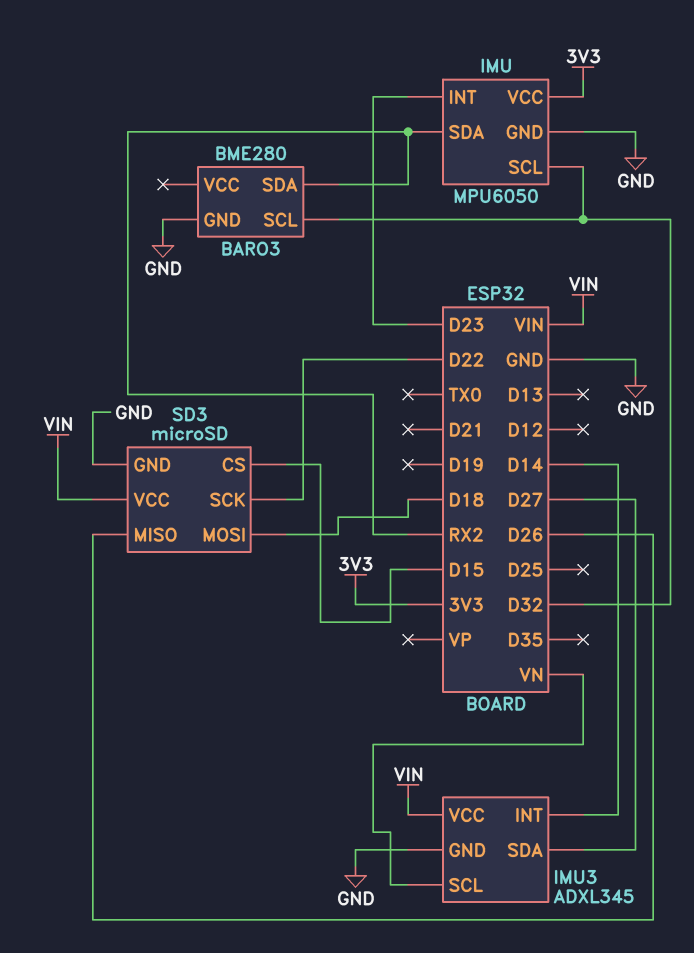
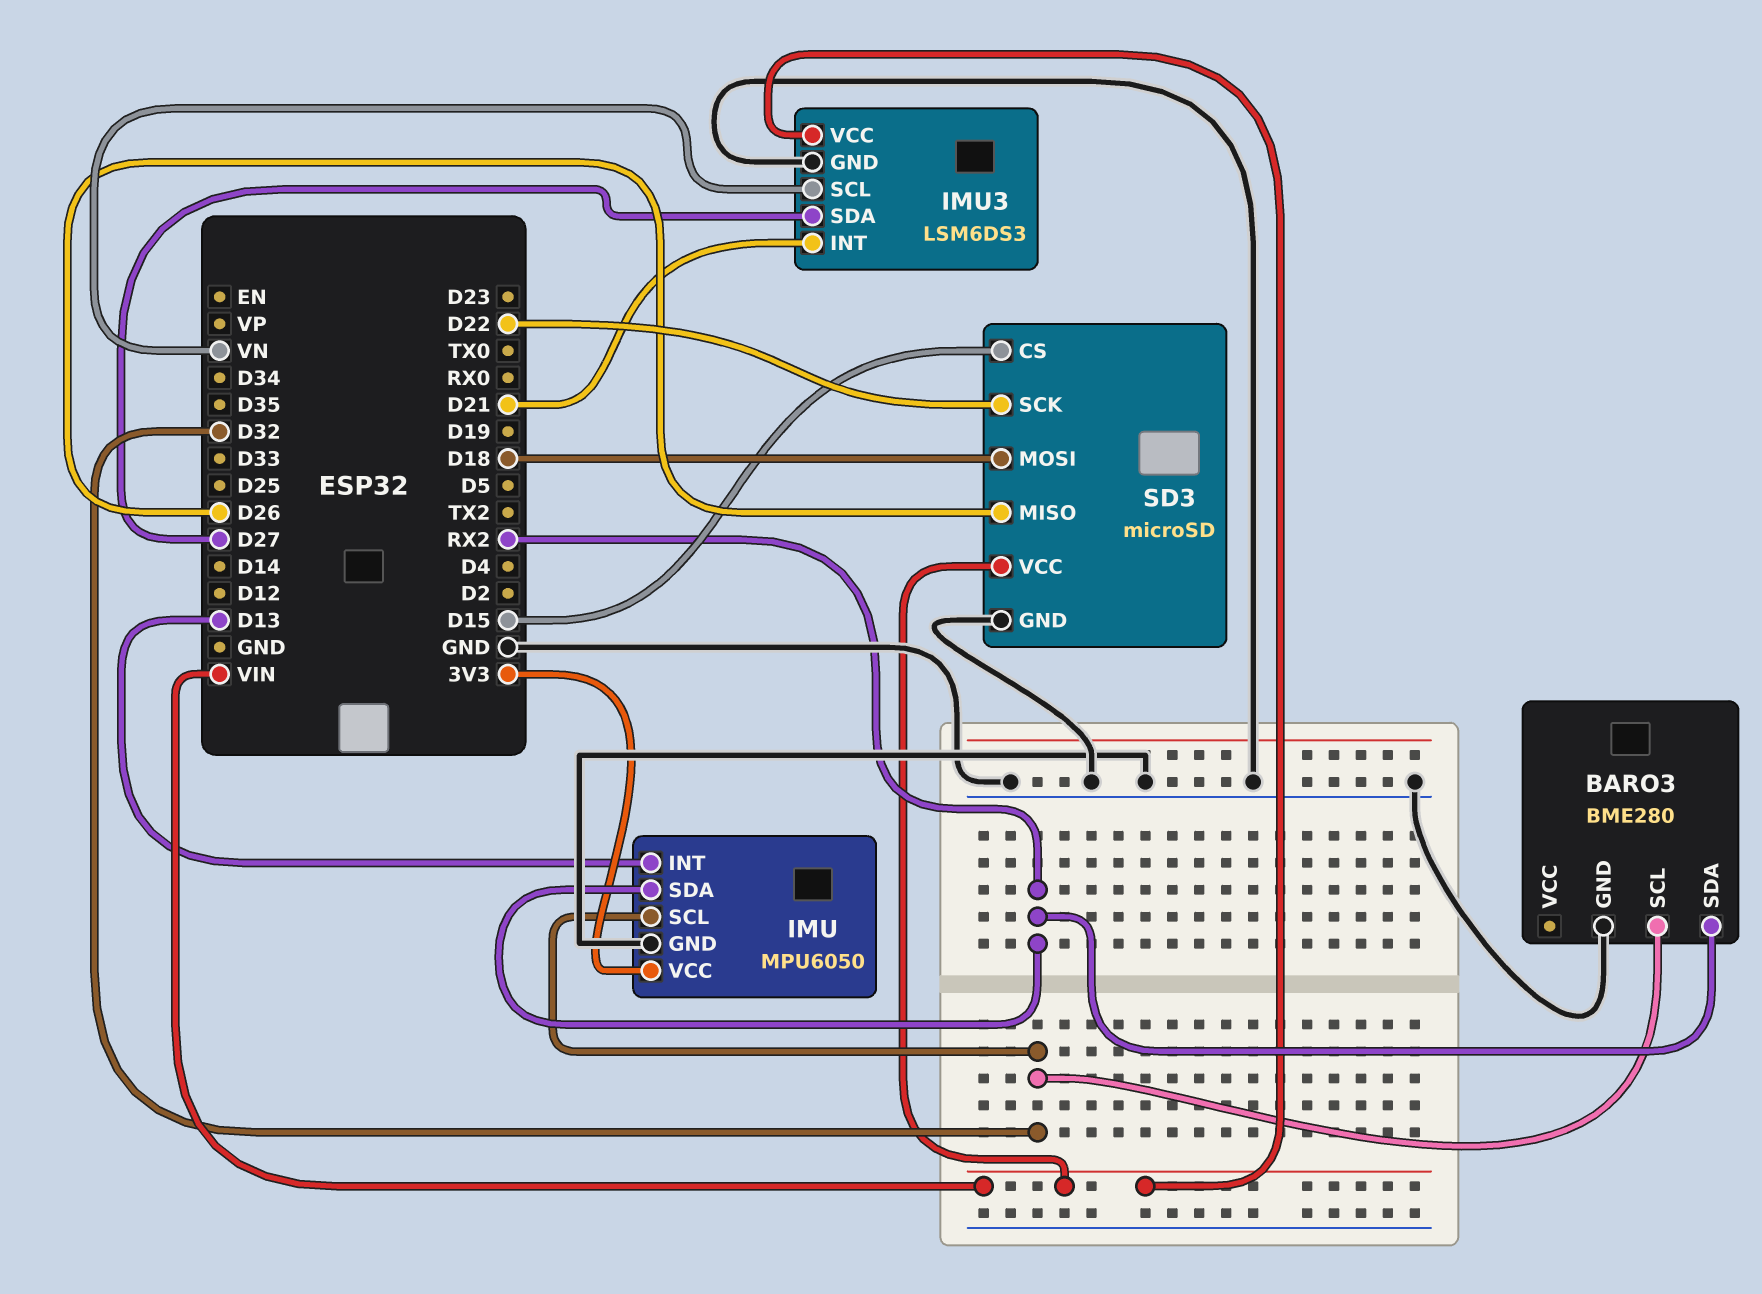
IMU pin INT: D23 -> D13
IMU3: ADXL345 -> LSM6DS3
IMU3 pin INT: D14 -> D21

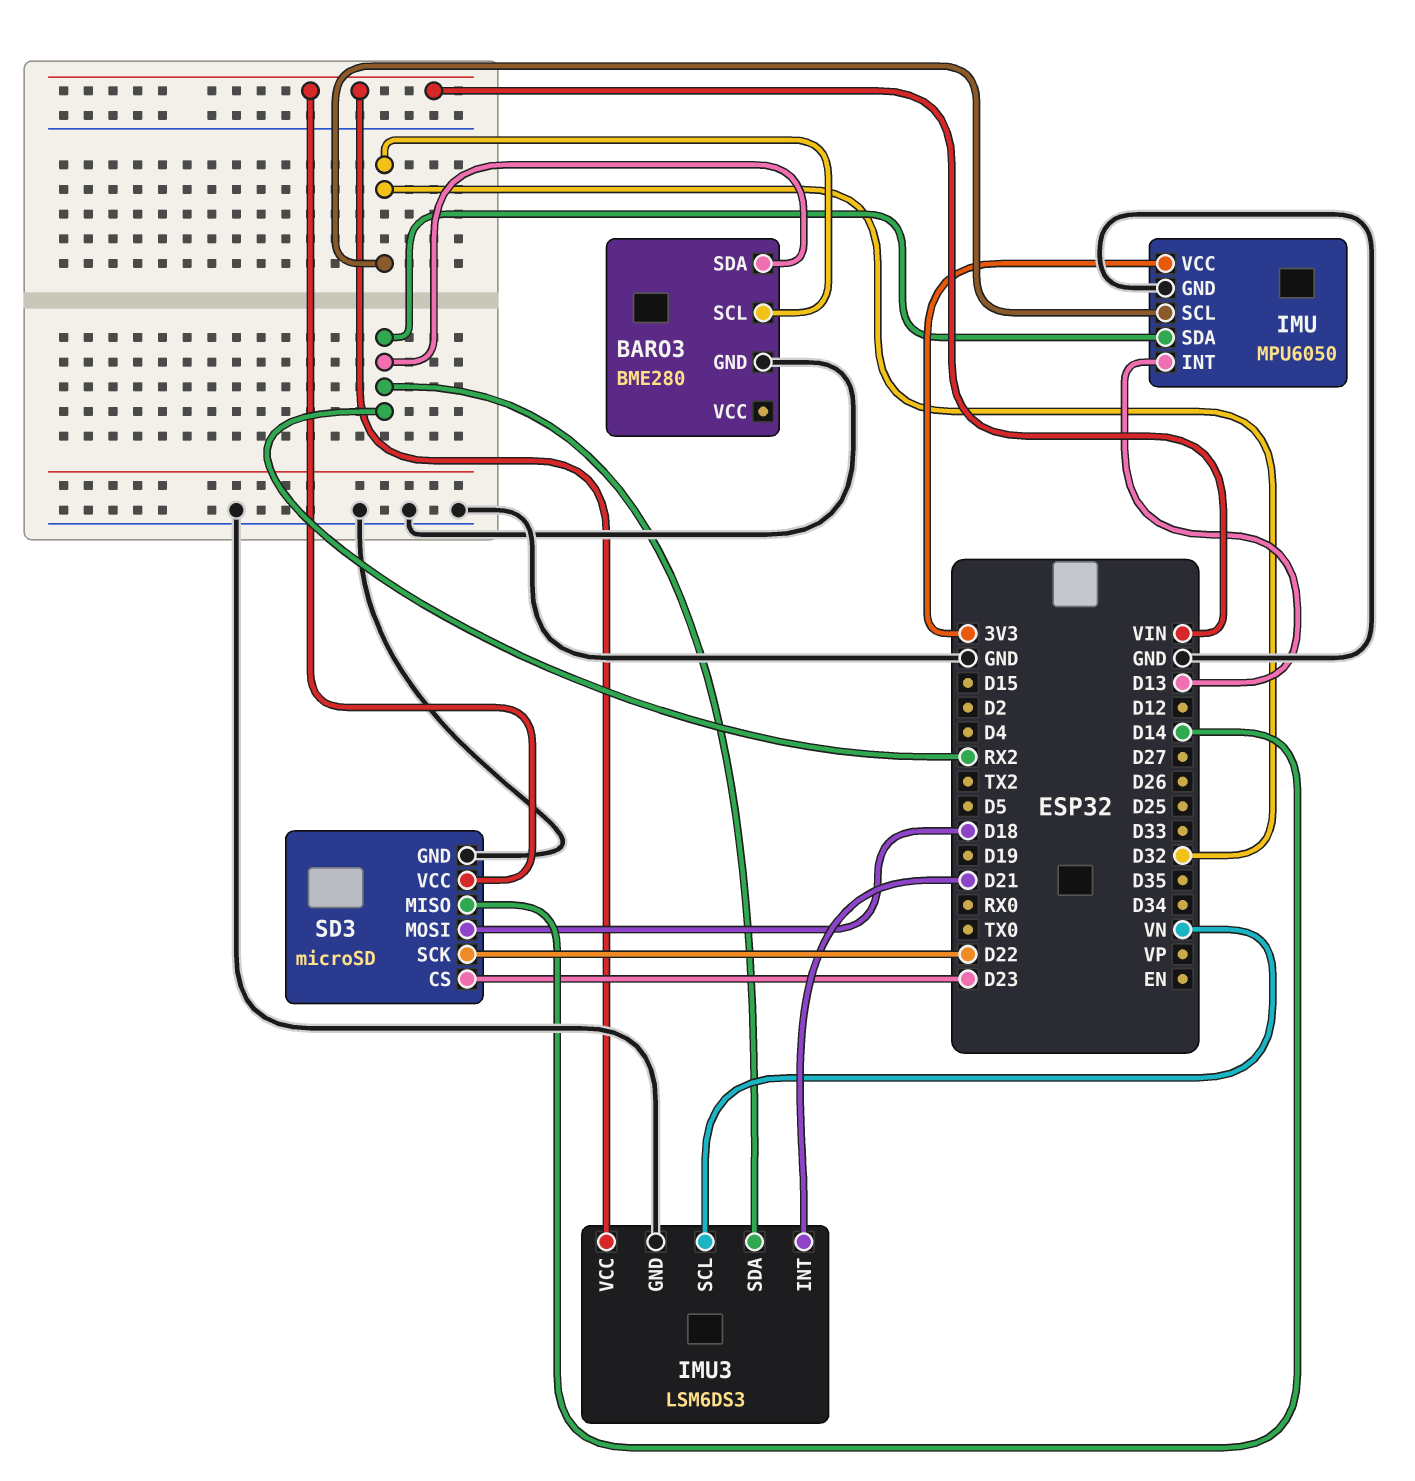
IMU3 pin SDA: D27 -> RX2
SD3 pin CS: D15 -> D23
SD3 pin MISO: D26 -> D14

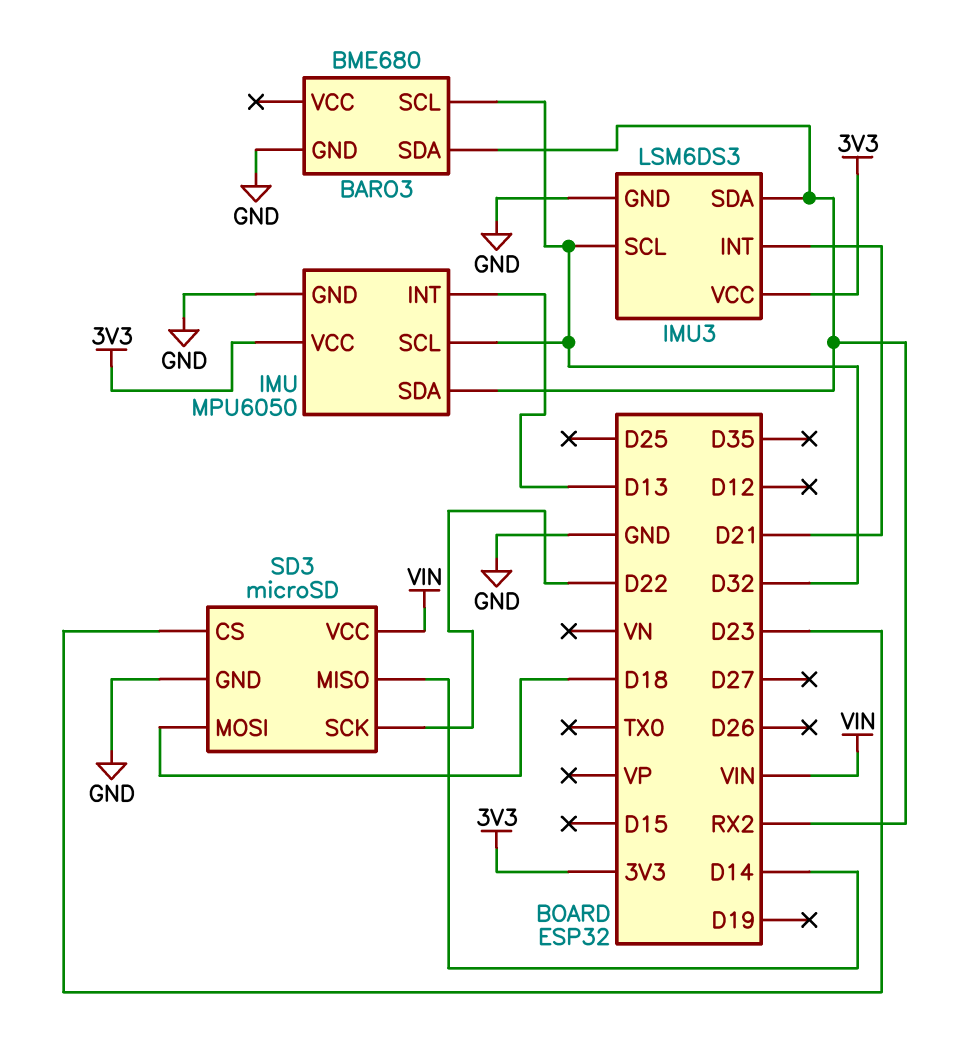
BARO3: BME280 -> BME680
IMU3 pin SCL: VN -> D32
IMU3 pin VCC: VIN -> 3V3

